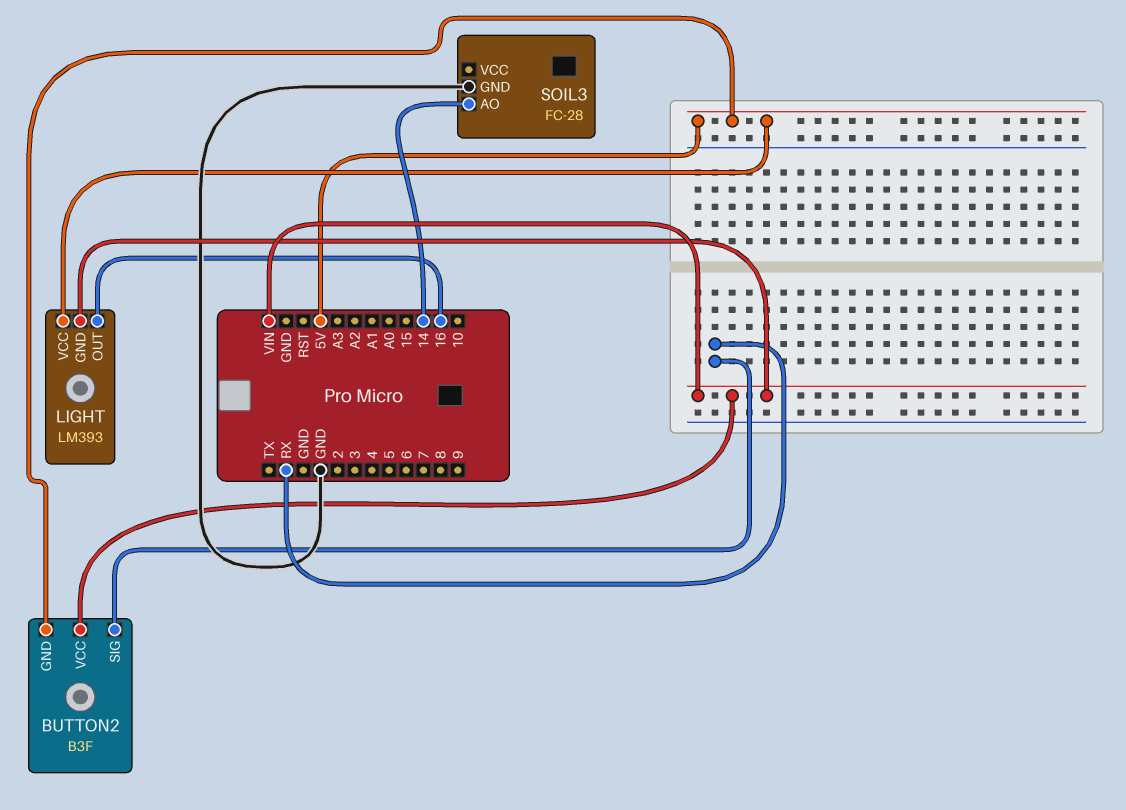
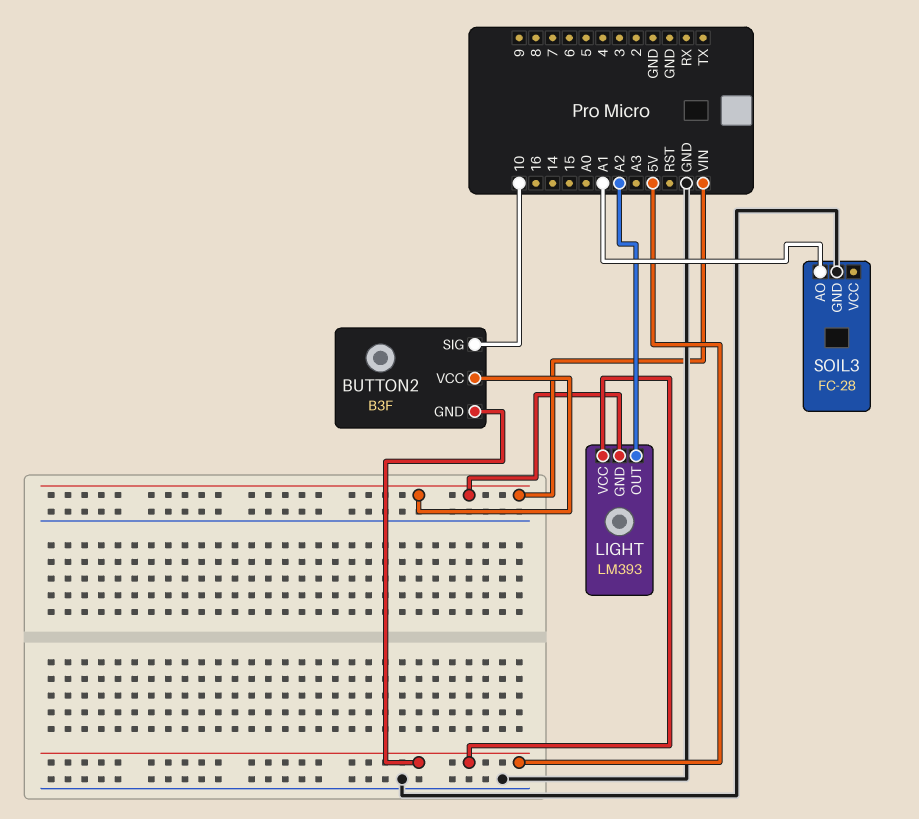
BUTTON2 pin SIG: RX -> 10
LIGHT pin OUT: 16 -> A2
SOIL3 pin AO: 14 -> A1

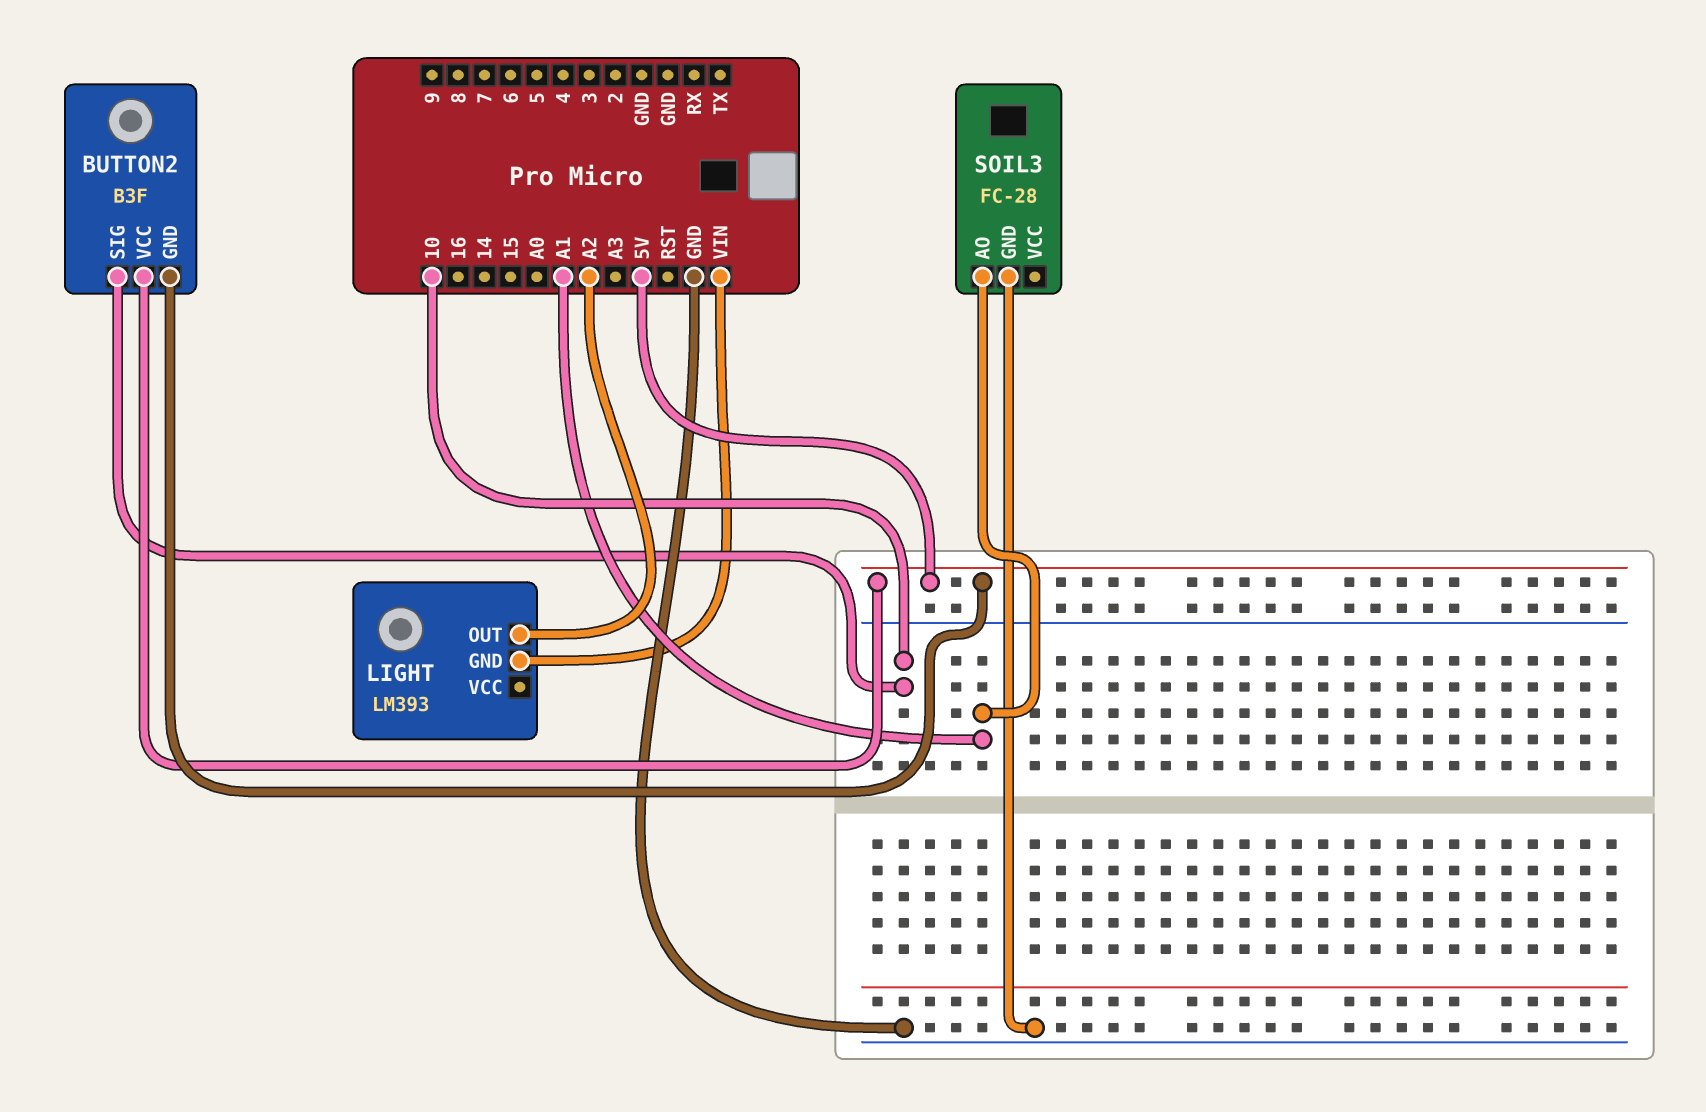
BUTTON2 pin VCC: VIN -> 5V
LIGHT pin VCC: 5V -> none

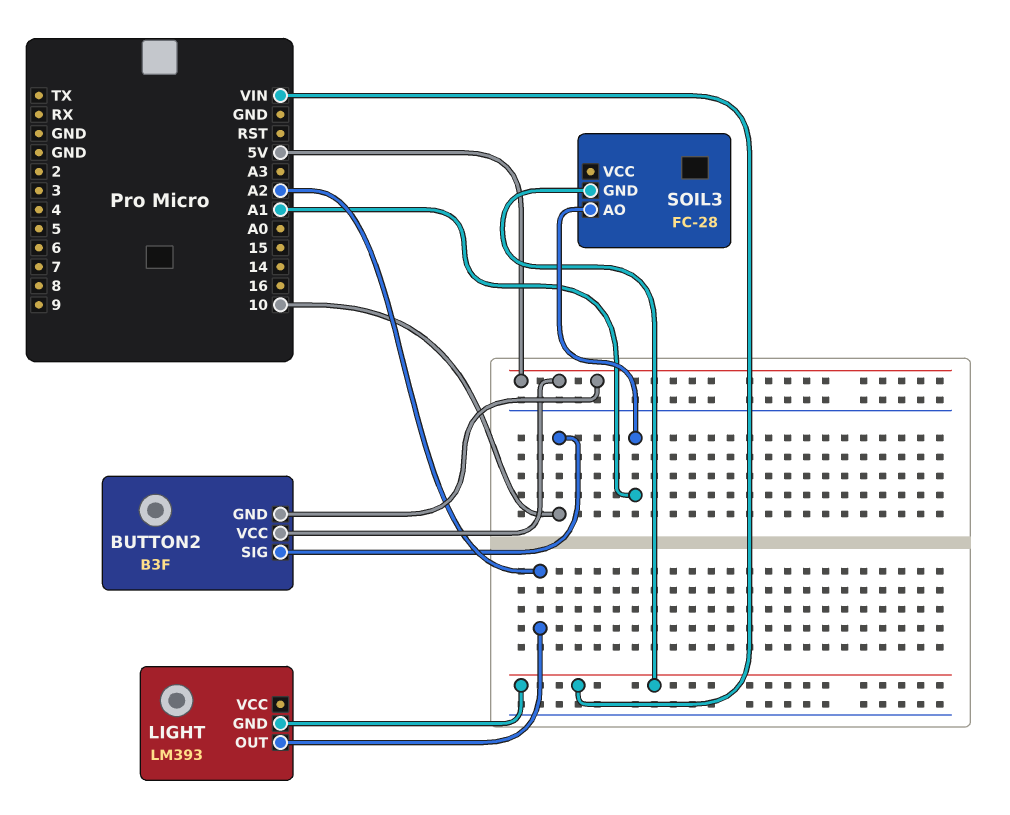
SOIL3 pin GND: GND -> VIN

